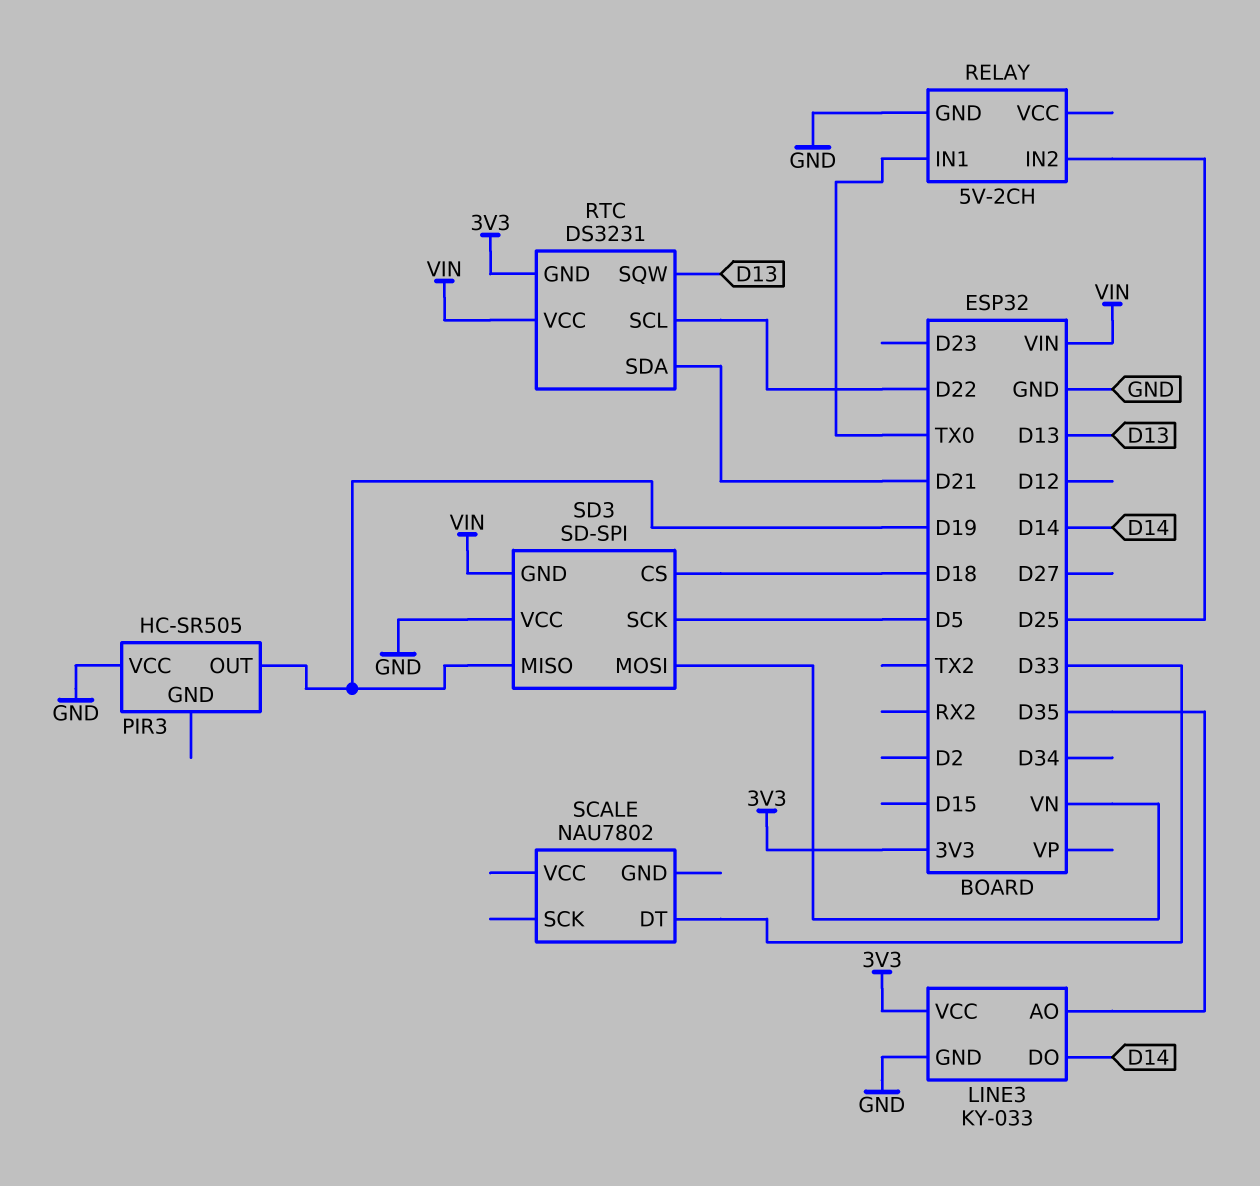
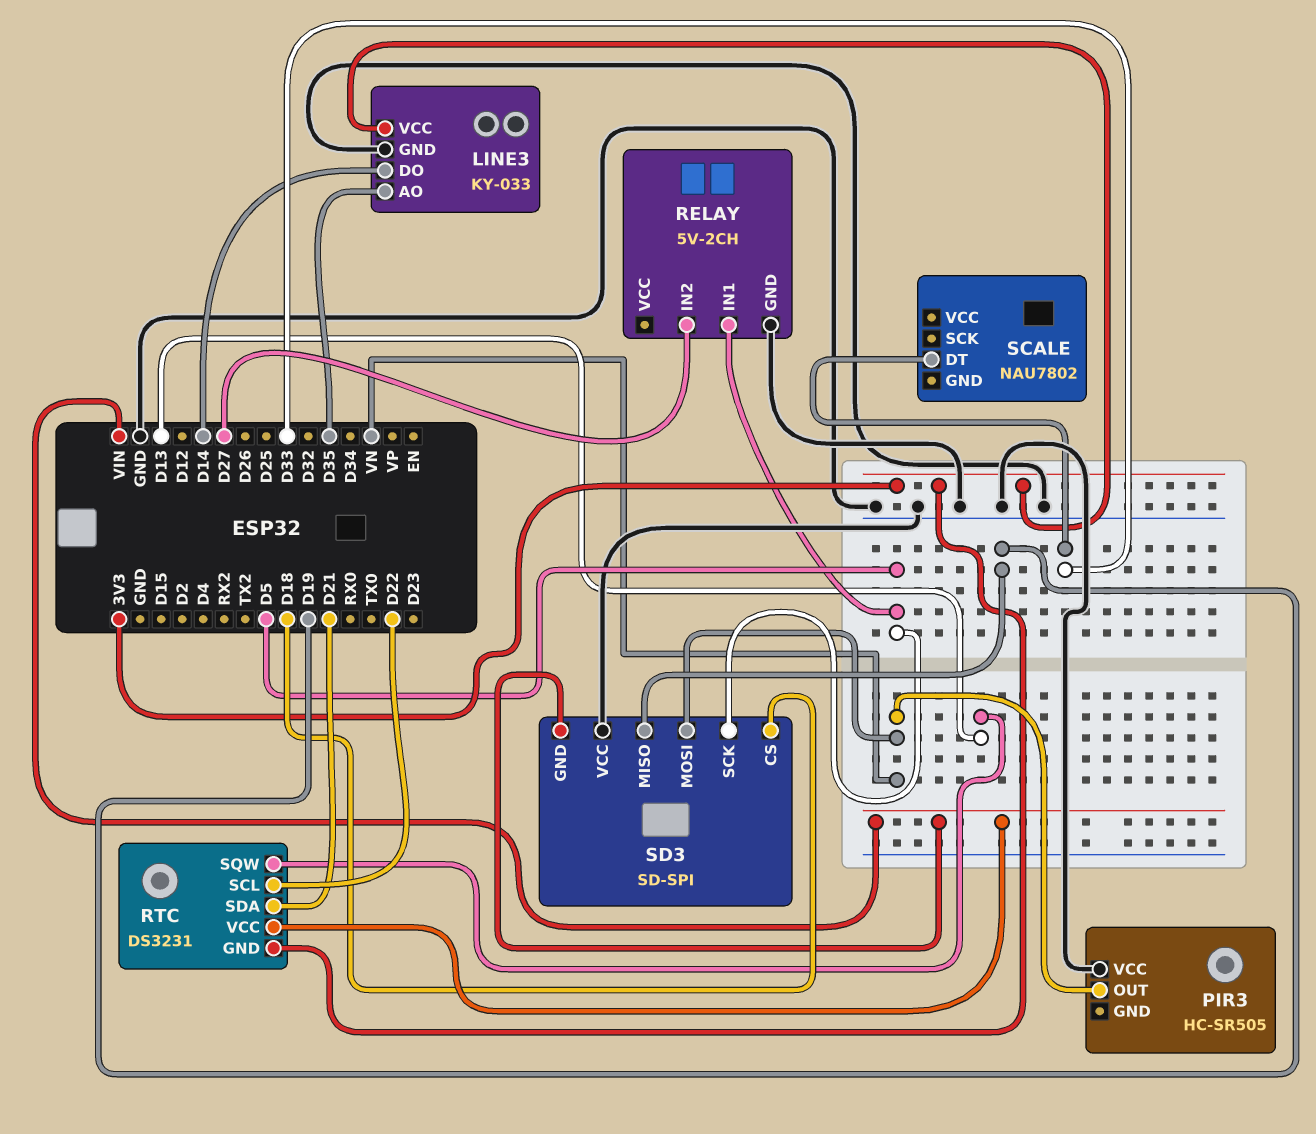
PIR3 pin OUT: D19 -> VN
RELAY pin IN1: TX0 -> D5
RELAY pin IN2: D25 -> D27

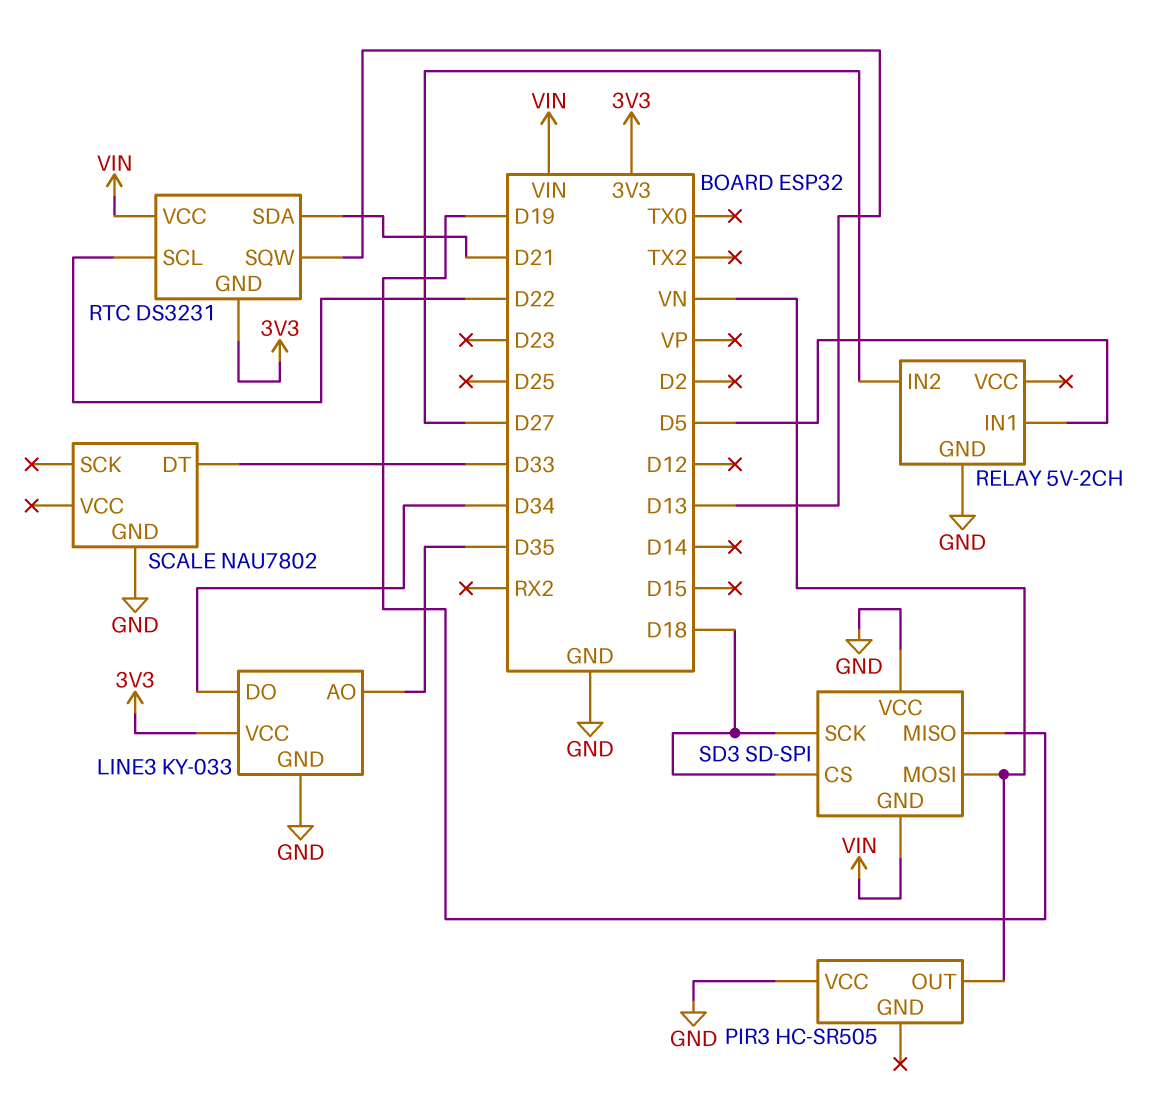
LINE3 pin DO: D14 -> D34
SCALE pin GND: none -> GND
SD3 pin SCK: D5 -> D18

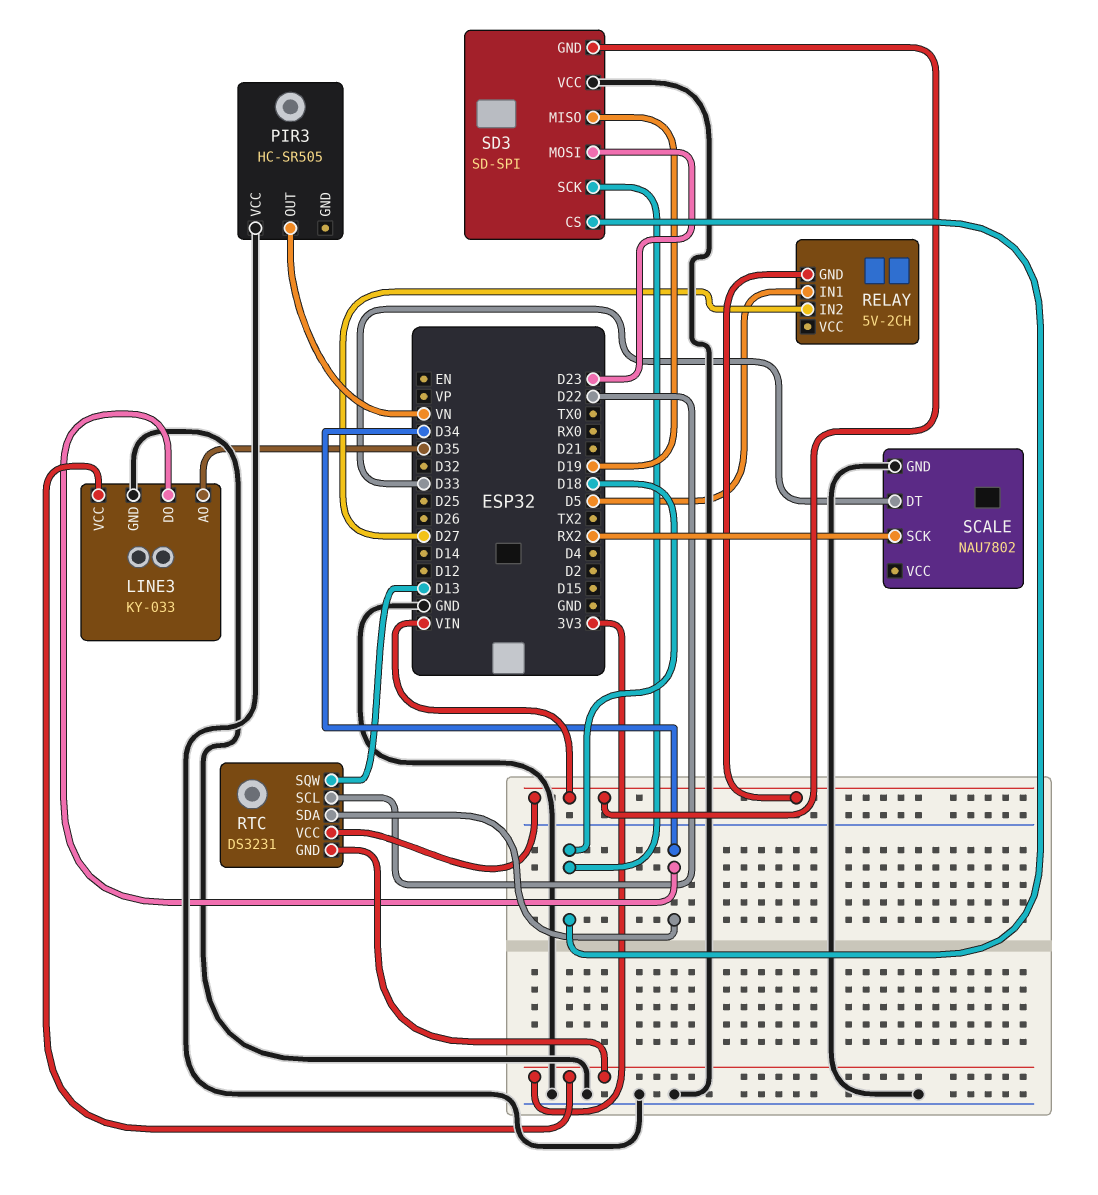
RELAY pin GND: GND -> VIN
RTC pin SDA: D21 -> D34
SCALE pin SCK: none -> RX2
SD3 pin MOSI: VN -> D23

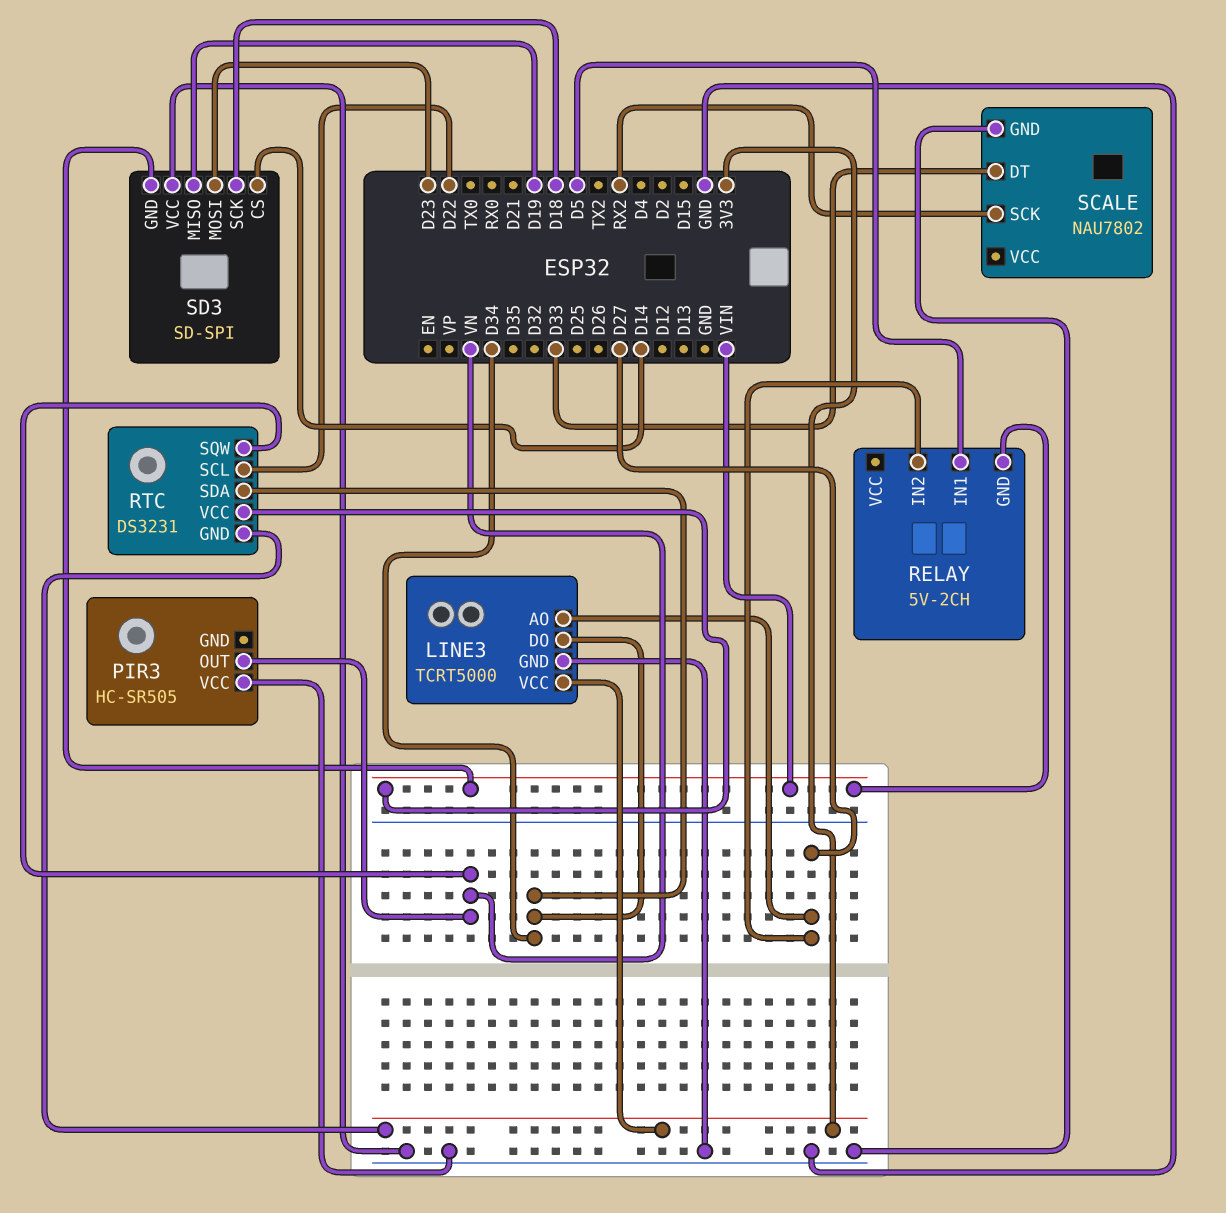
LINE3: KY-033 -> TCRT5000
LINE3 pin AO: D35 -> D27
RTC pin SQW: D13 -> VN
SD3 pin CS: D18 -> D14

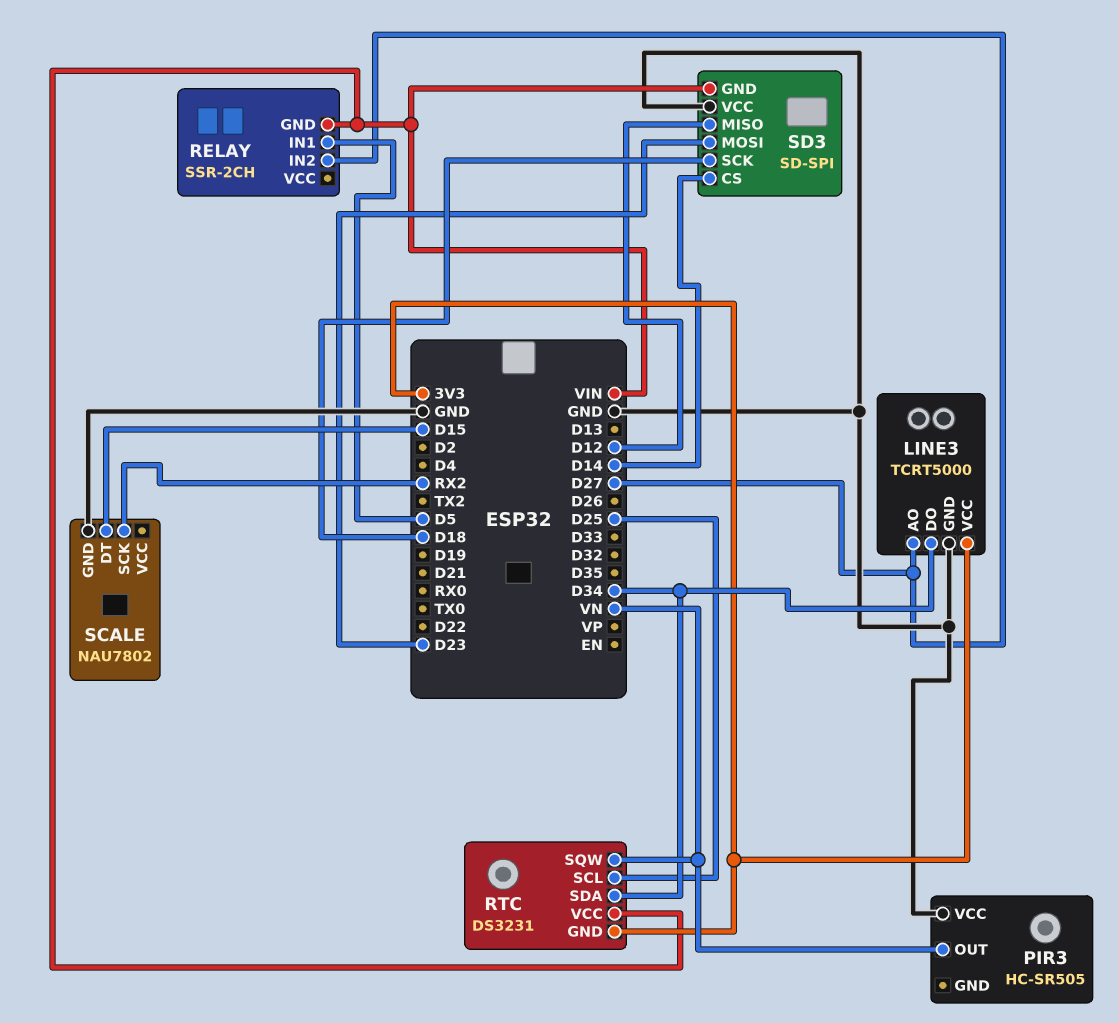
RELAY: 5V-2CH -> SSR-2CH
RTC pin SCL: D22 -> D25
SCALE pin DT: D33 -> D15
SD3 pin MISO: D19 -> D12

